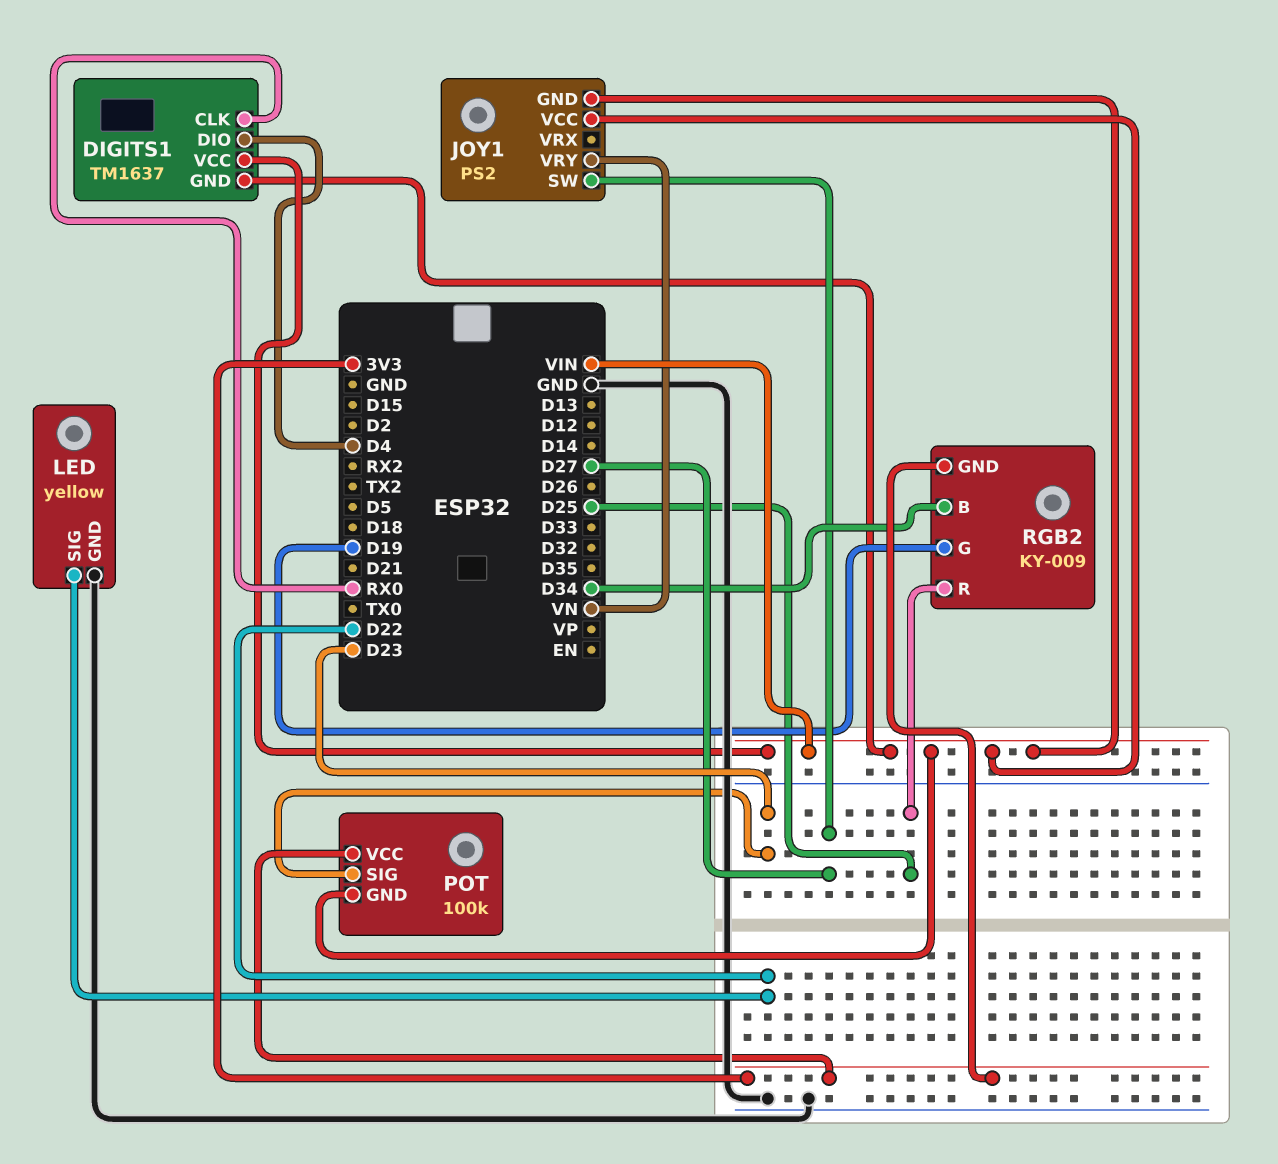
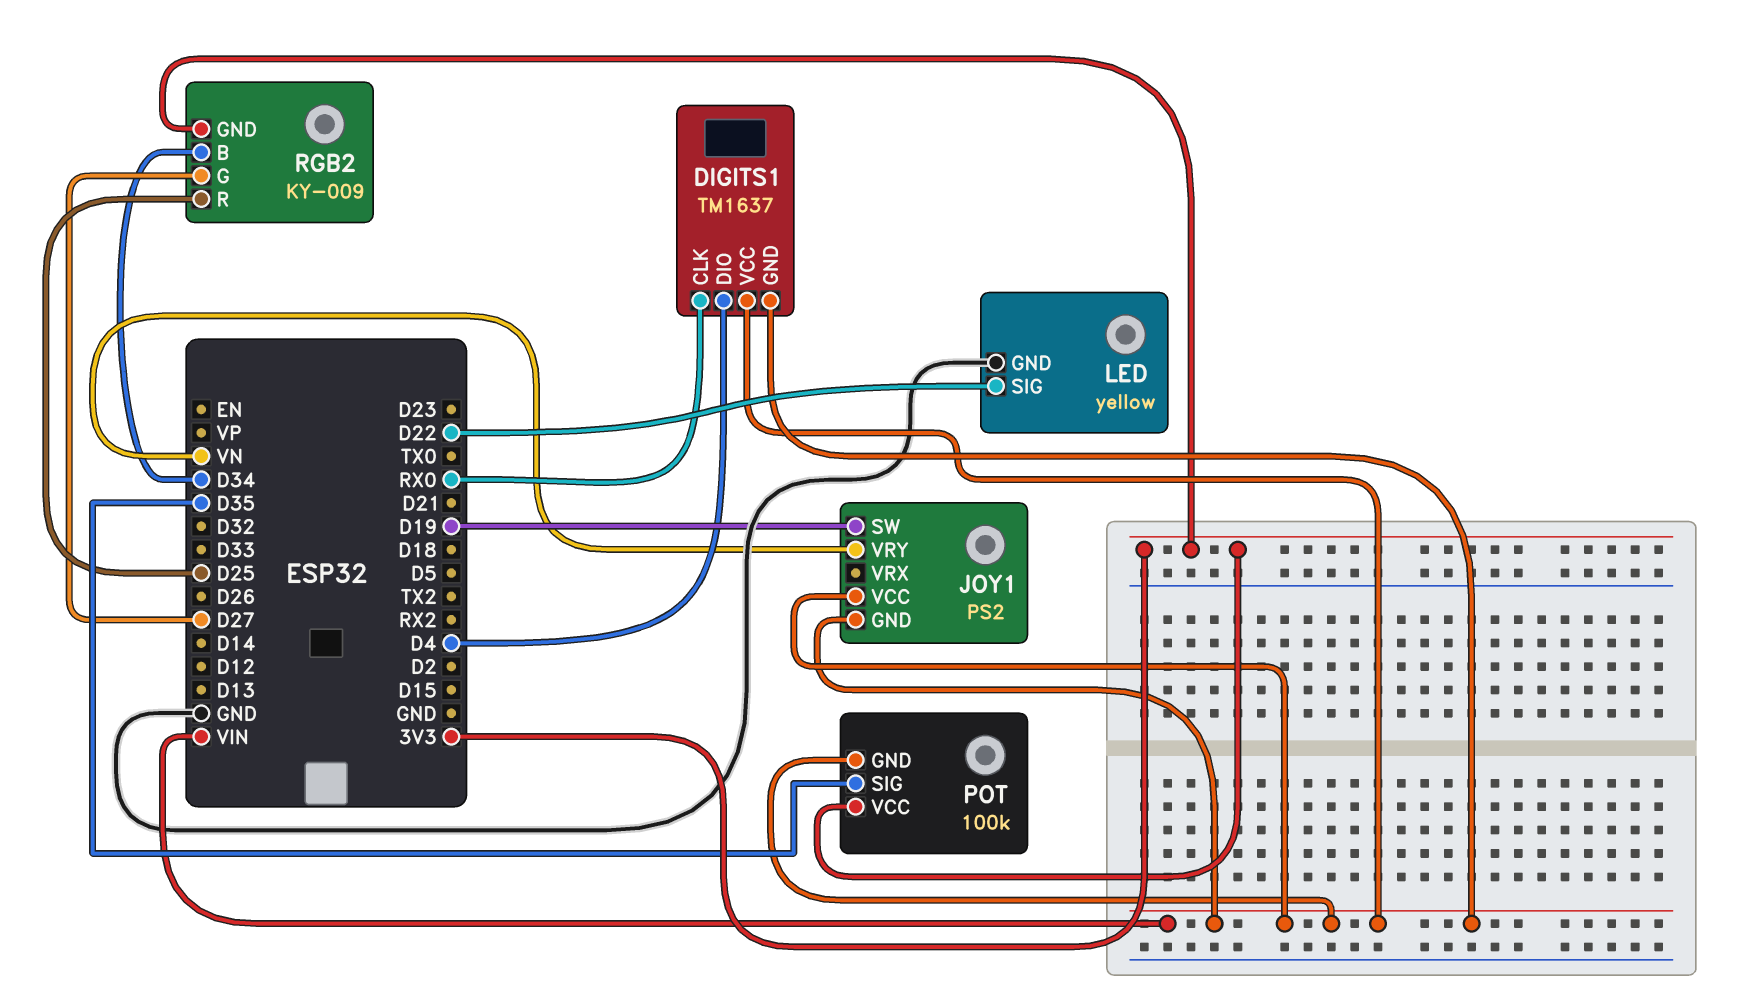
JOY1 pin SW: D27 -> D19
POT pin SIG: D23 -> D35
RGB2 pin G: D19 -> D27

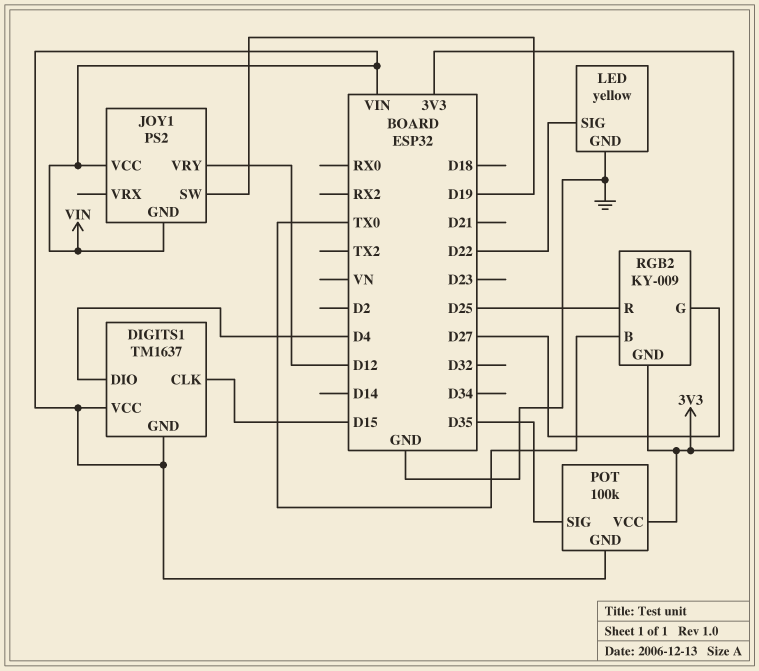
DIGITS1 pin CLK: RX0 -> D15
JOY1 pin VRY: VN -> D12
RGB2 pin B: D34 -> TX0

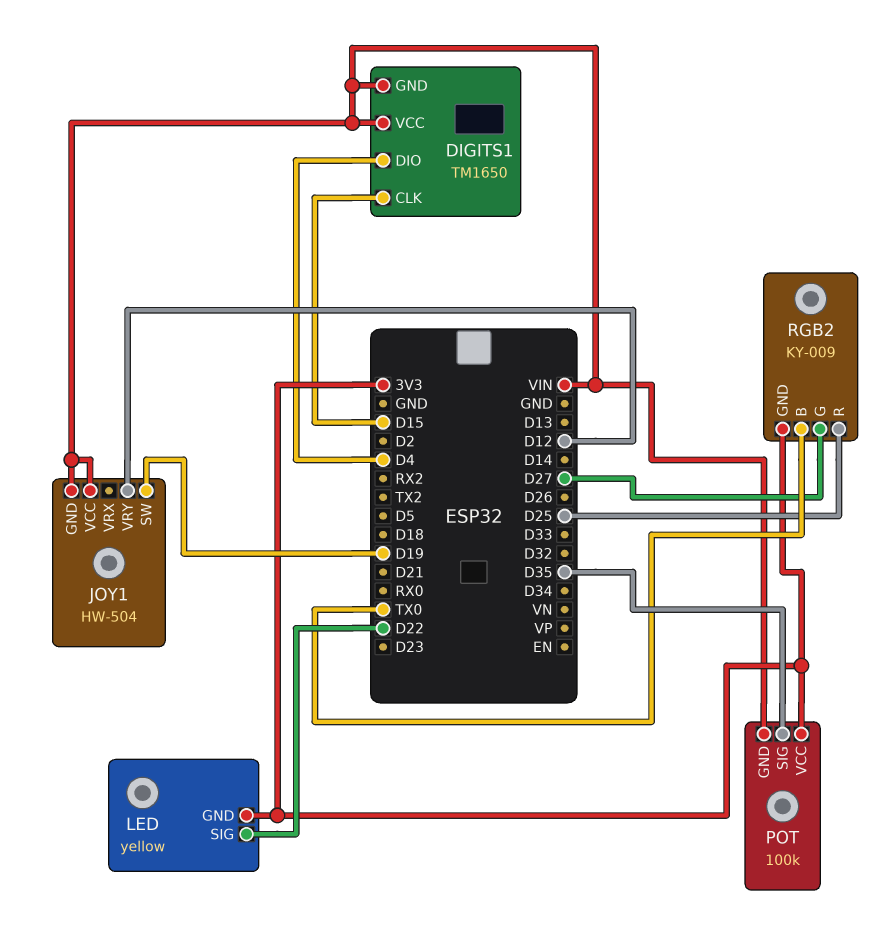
DIGITS1: TM1637 -> TM1650
JOY1: PS2 -> HW-504
LED pin GND: GND -> 3V3

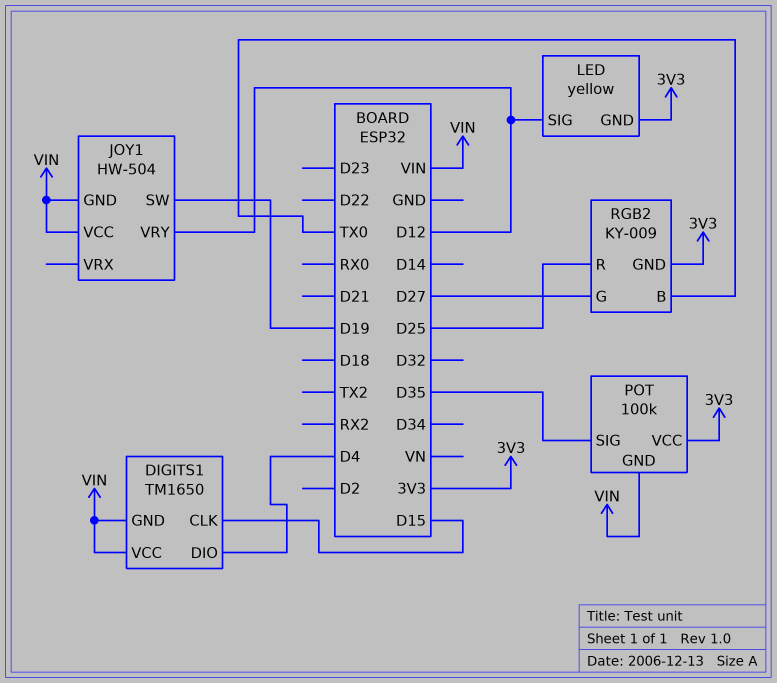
LED pin SIG: D22 -> D12

